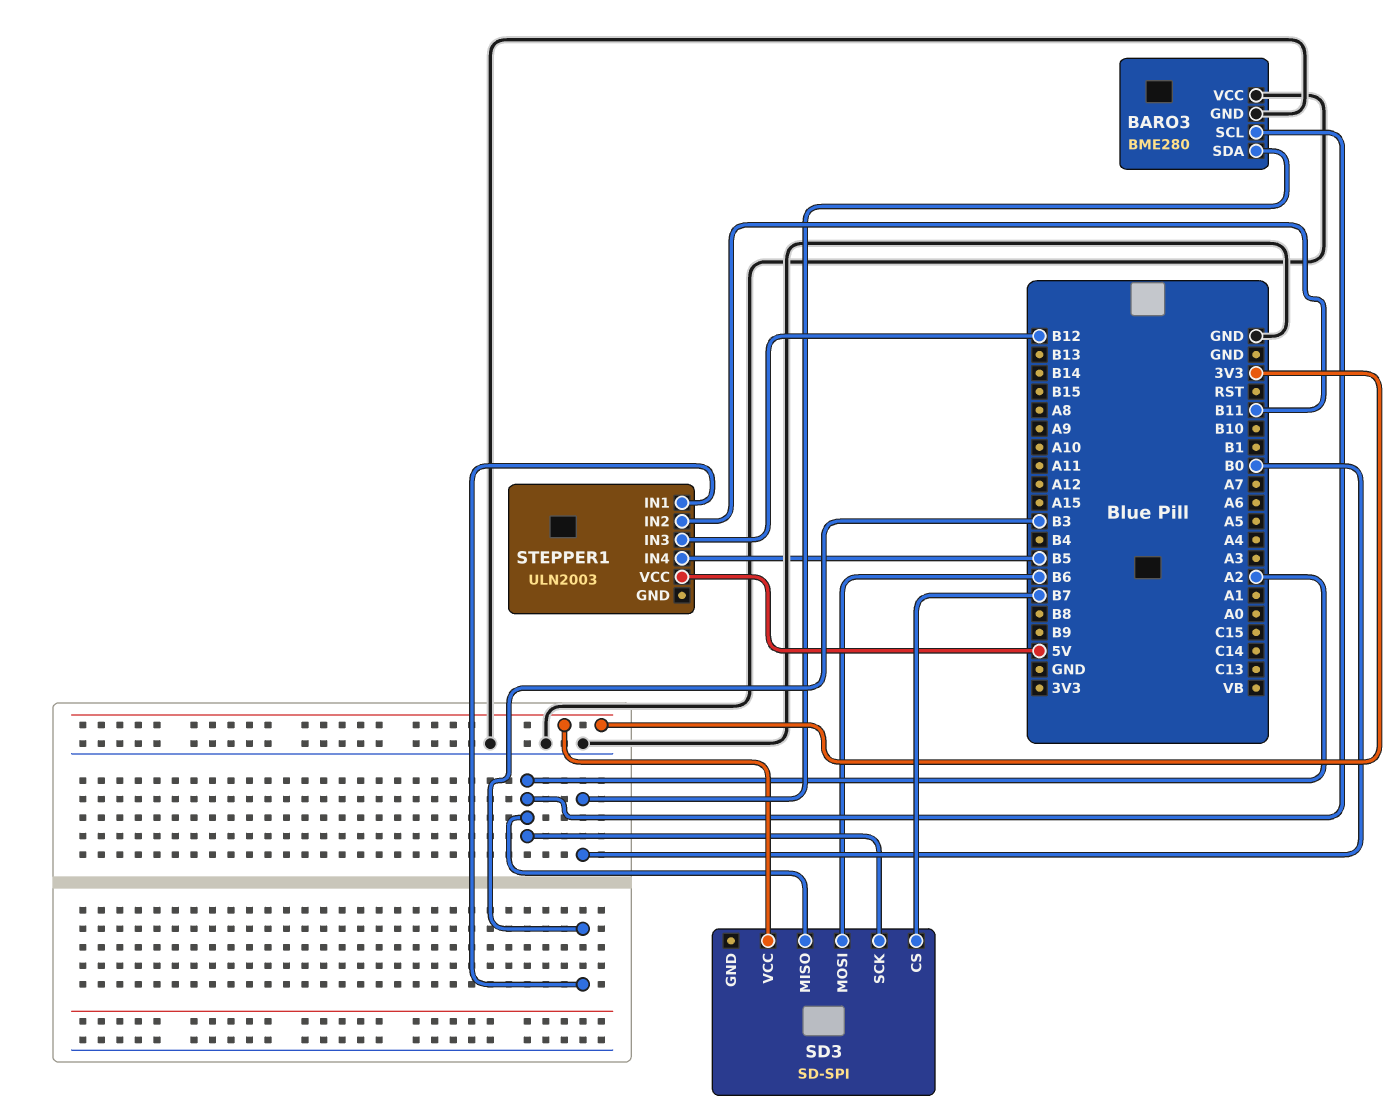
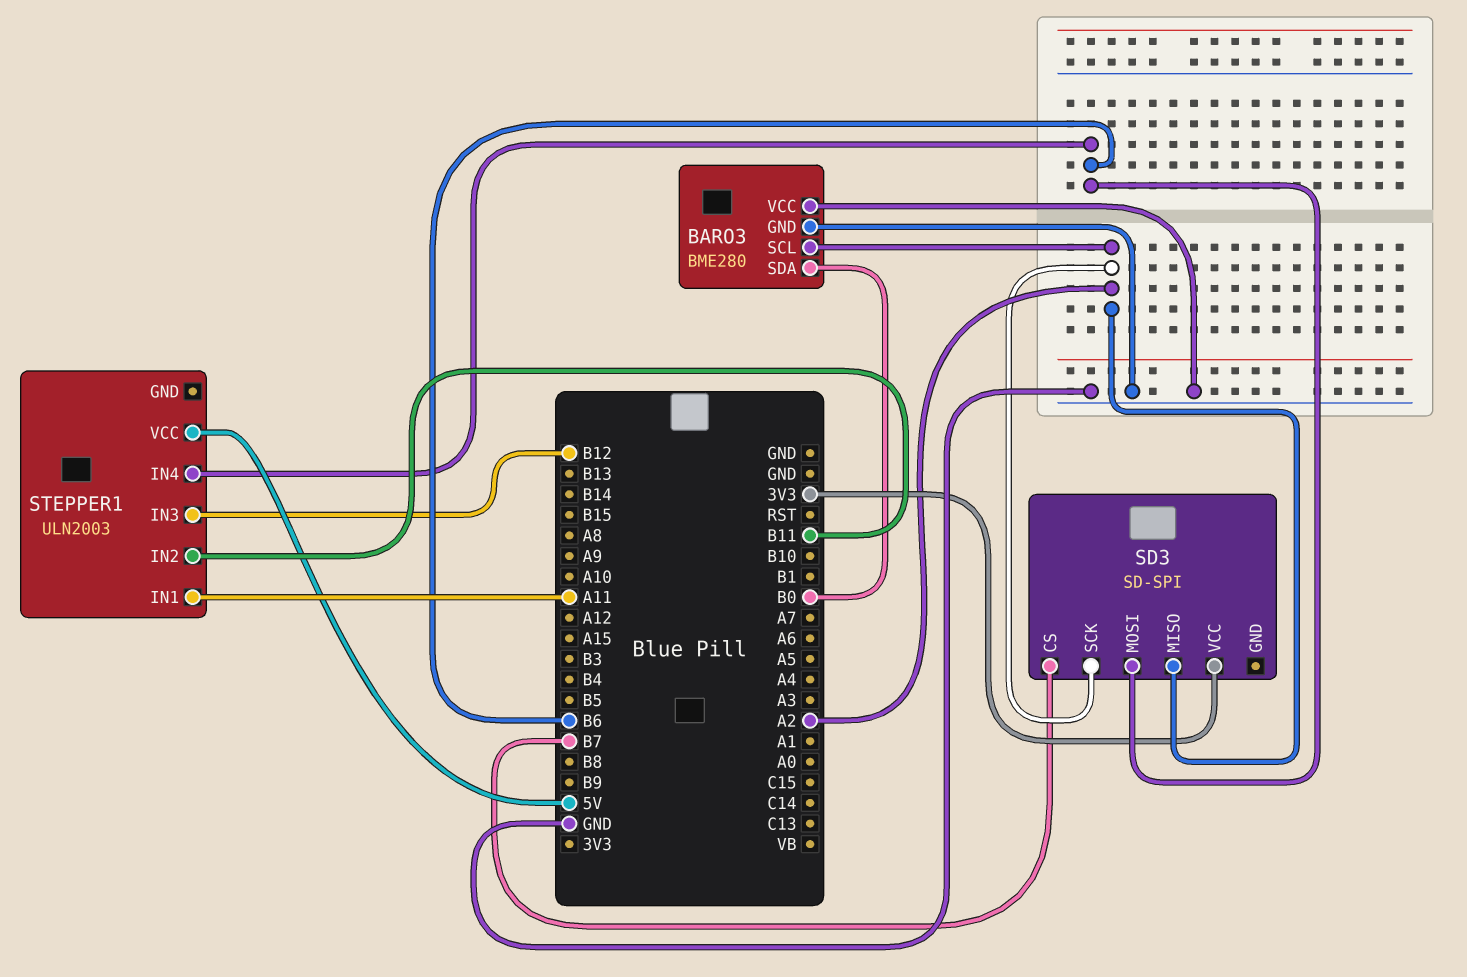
STEPPER1 pin IN1: B3 -> A11
STEPPER1 pin IN4: B5 -> B6

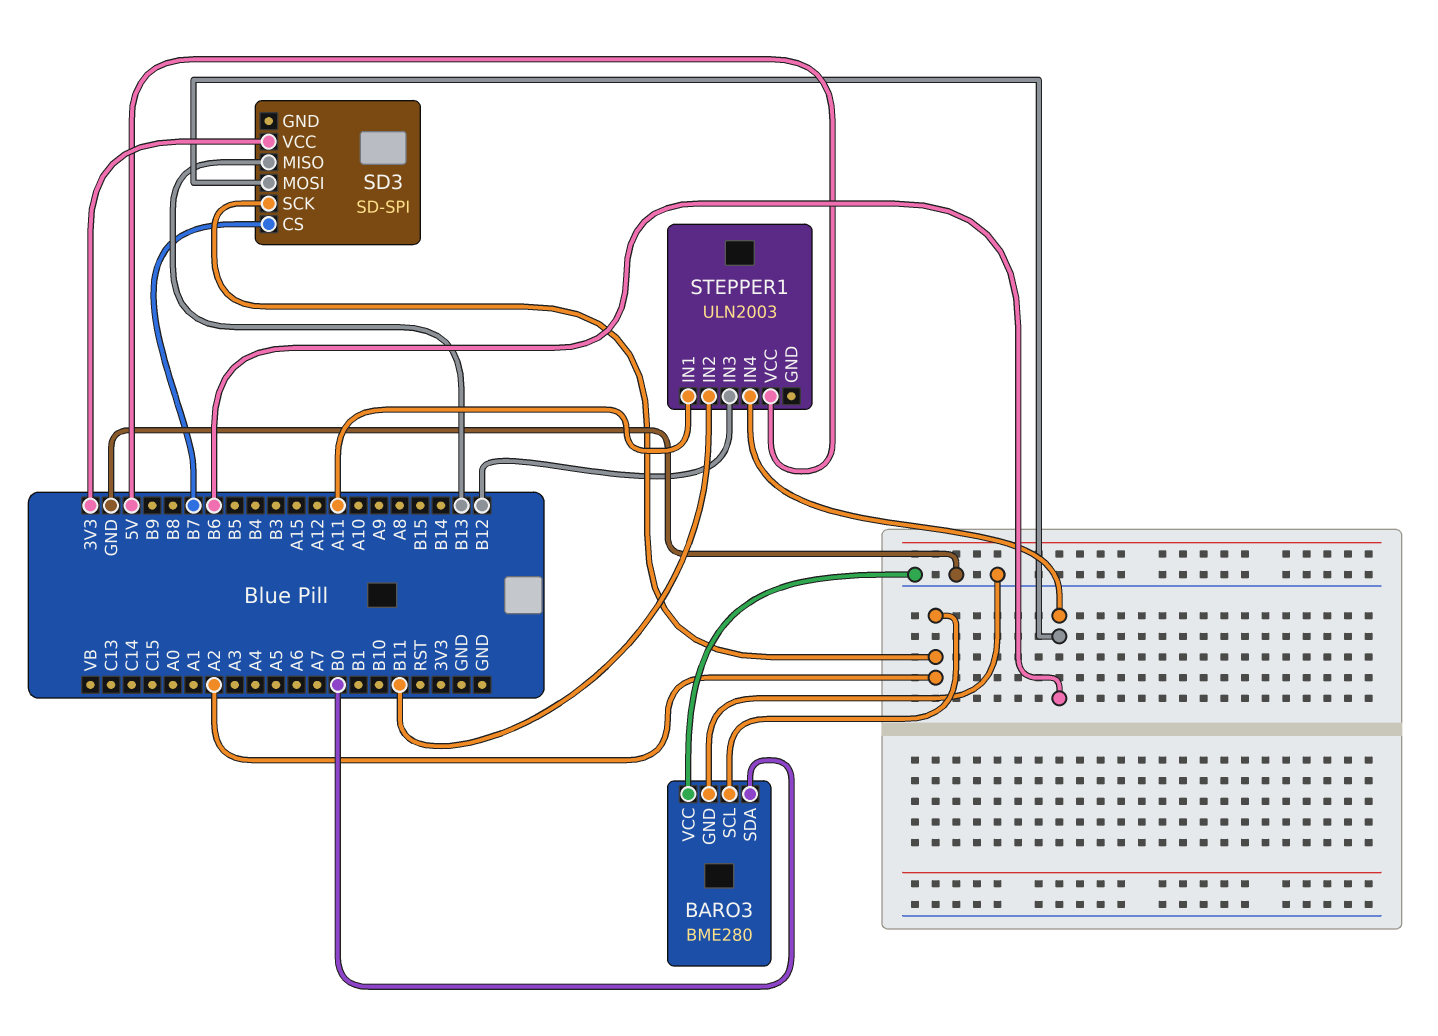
SD3 pin MISO: A2 -> B13

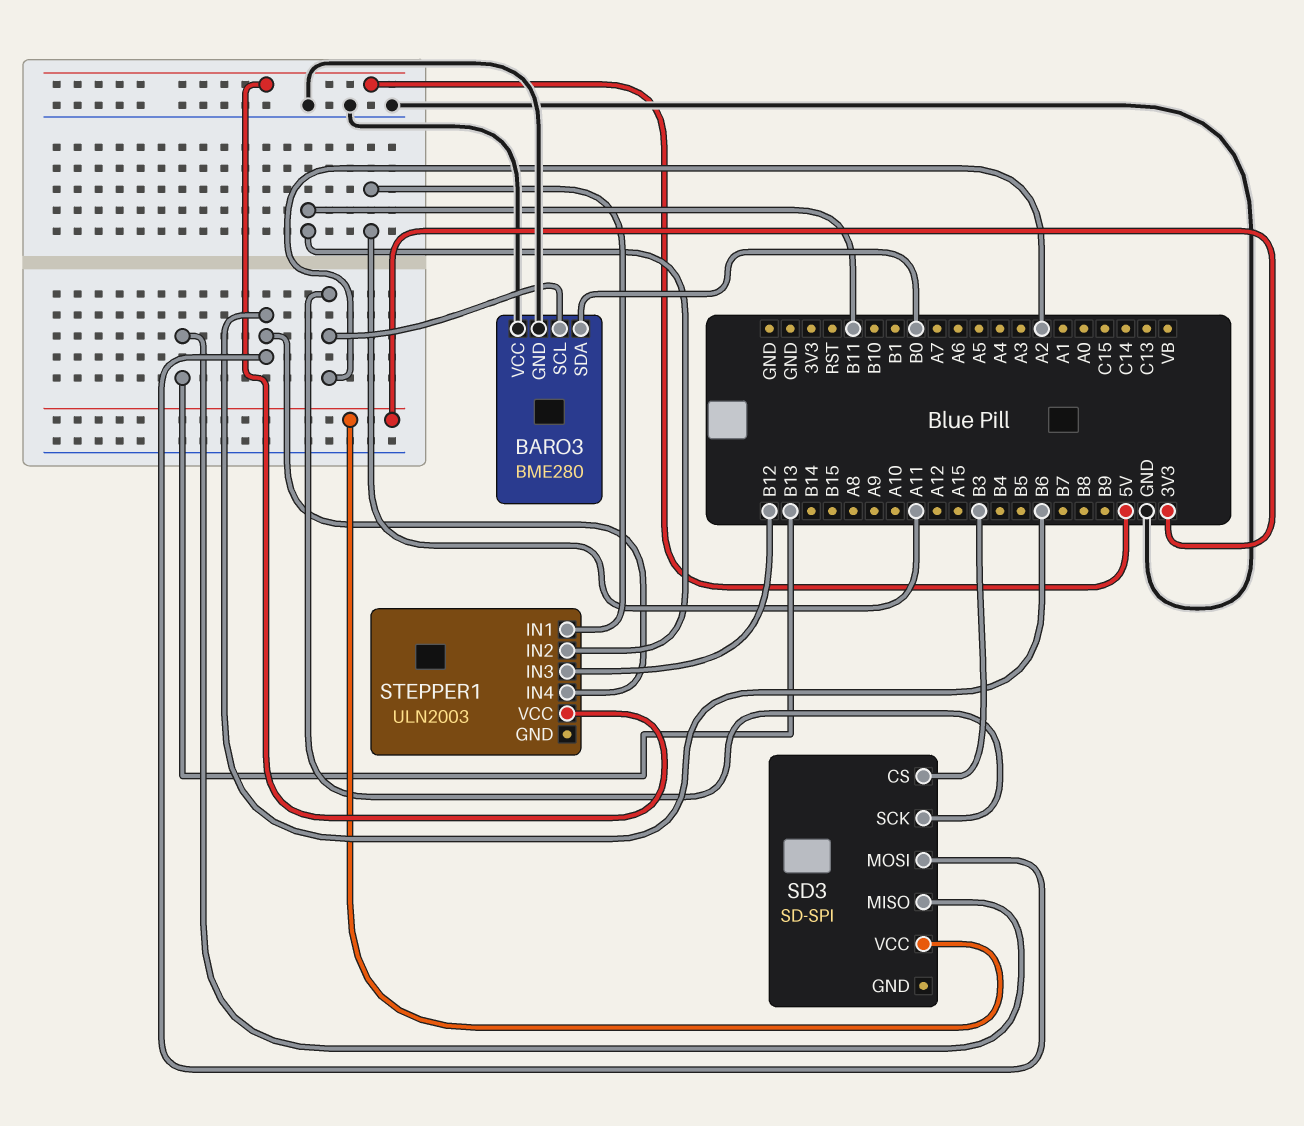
SD3 pin CS: B7 -> B3

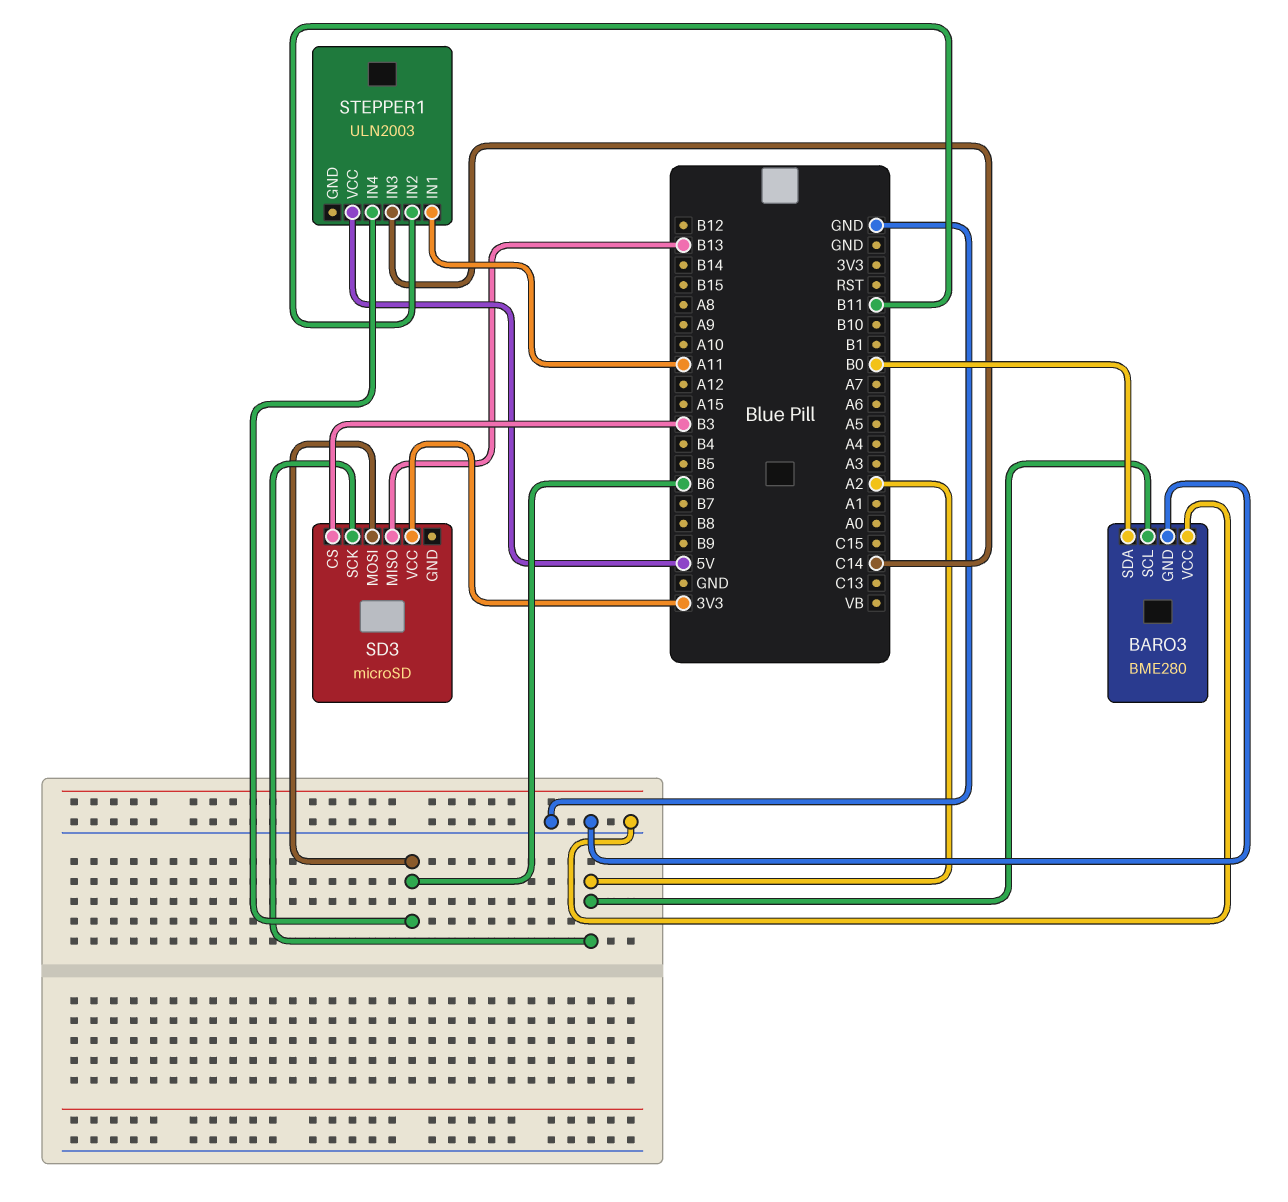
SD3: SD-SPI -> microSD
STEPPER1 pin IN3: B12 -> C14

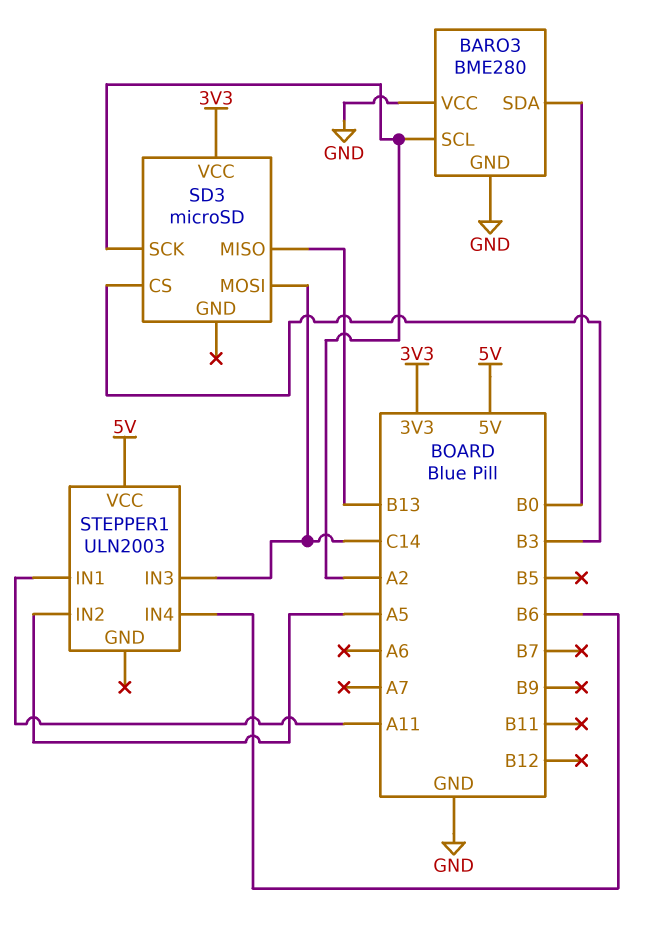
SD3 pin MOSI: B6 -> C14
STEPPER1 pin IN2: B11 -> A5

